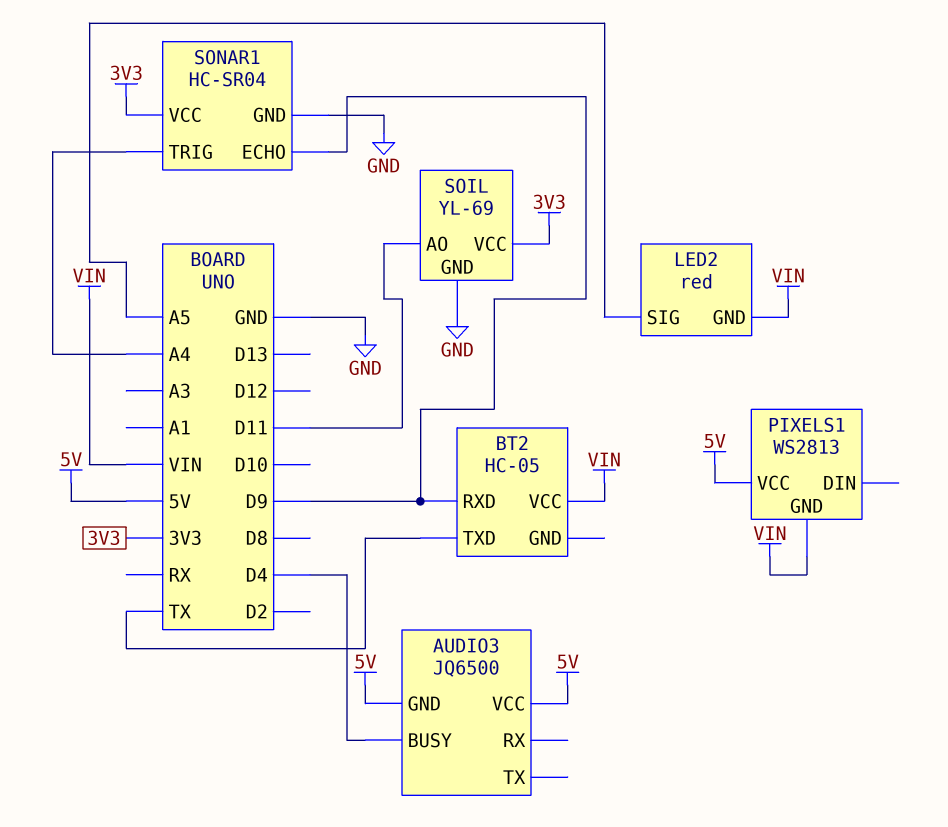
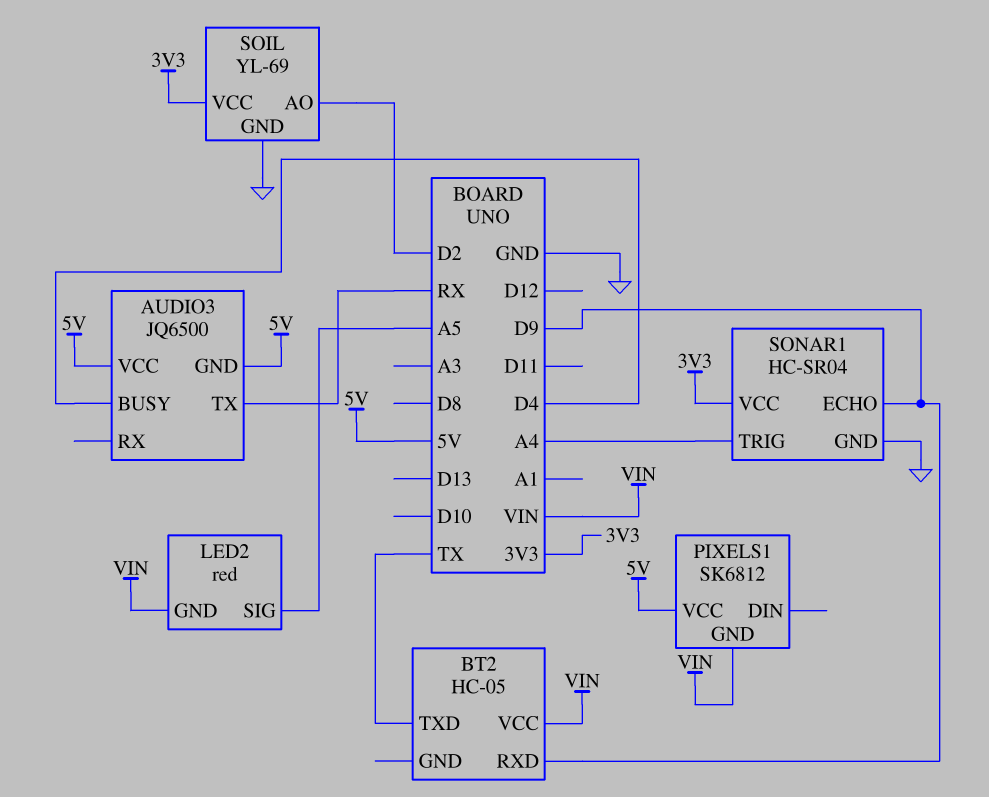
AUDIO3 pin TX: none -> RX
PIXELS1: WS2813 -> SK6812
SOIL pin AO: D11 -> D2

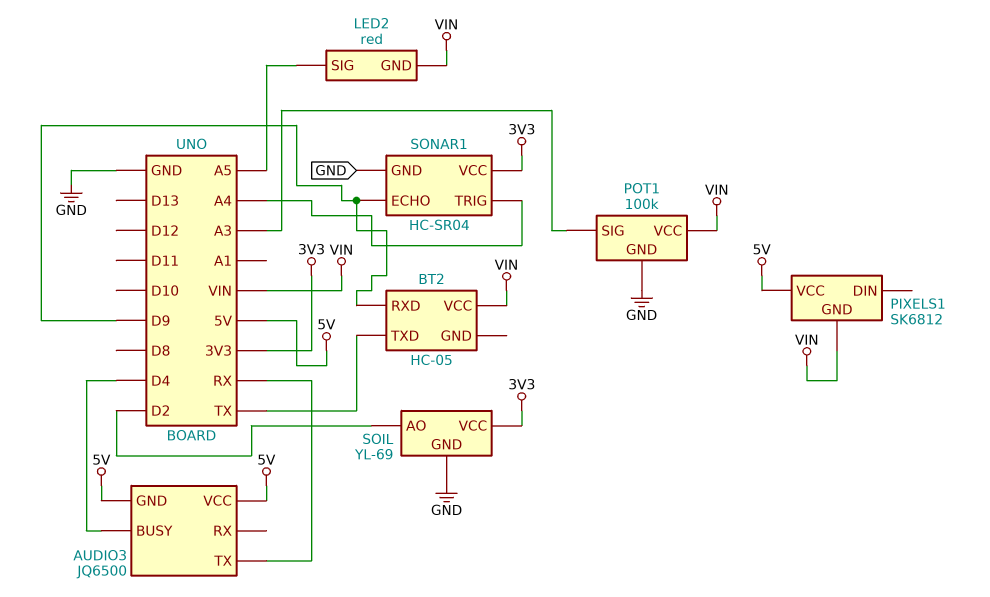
POT1: none -> 100k
POT1 pin GND: none -> GND
POT1 pin SIG: none -> A3
POT1 pin VCC: none -> VIN

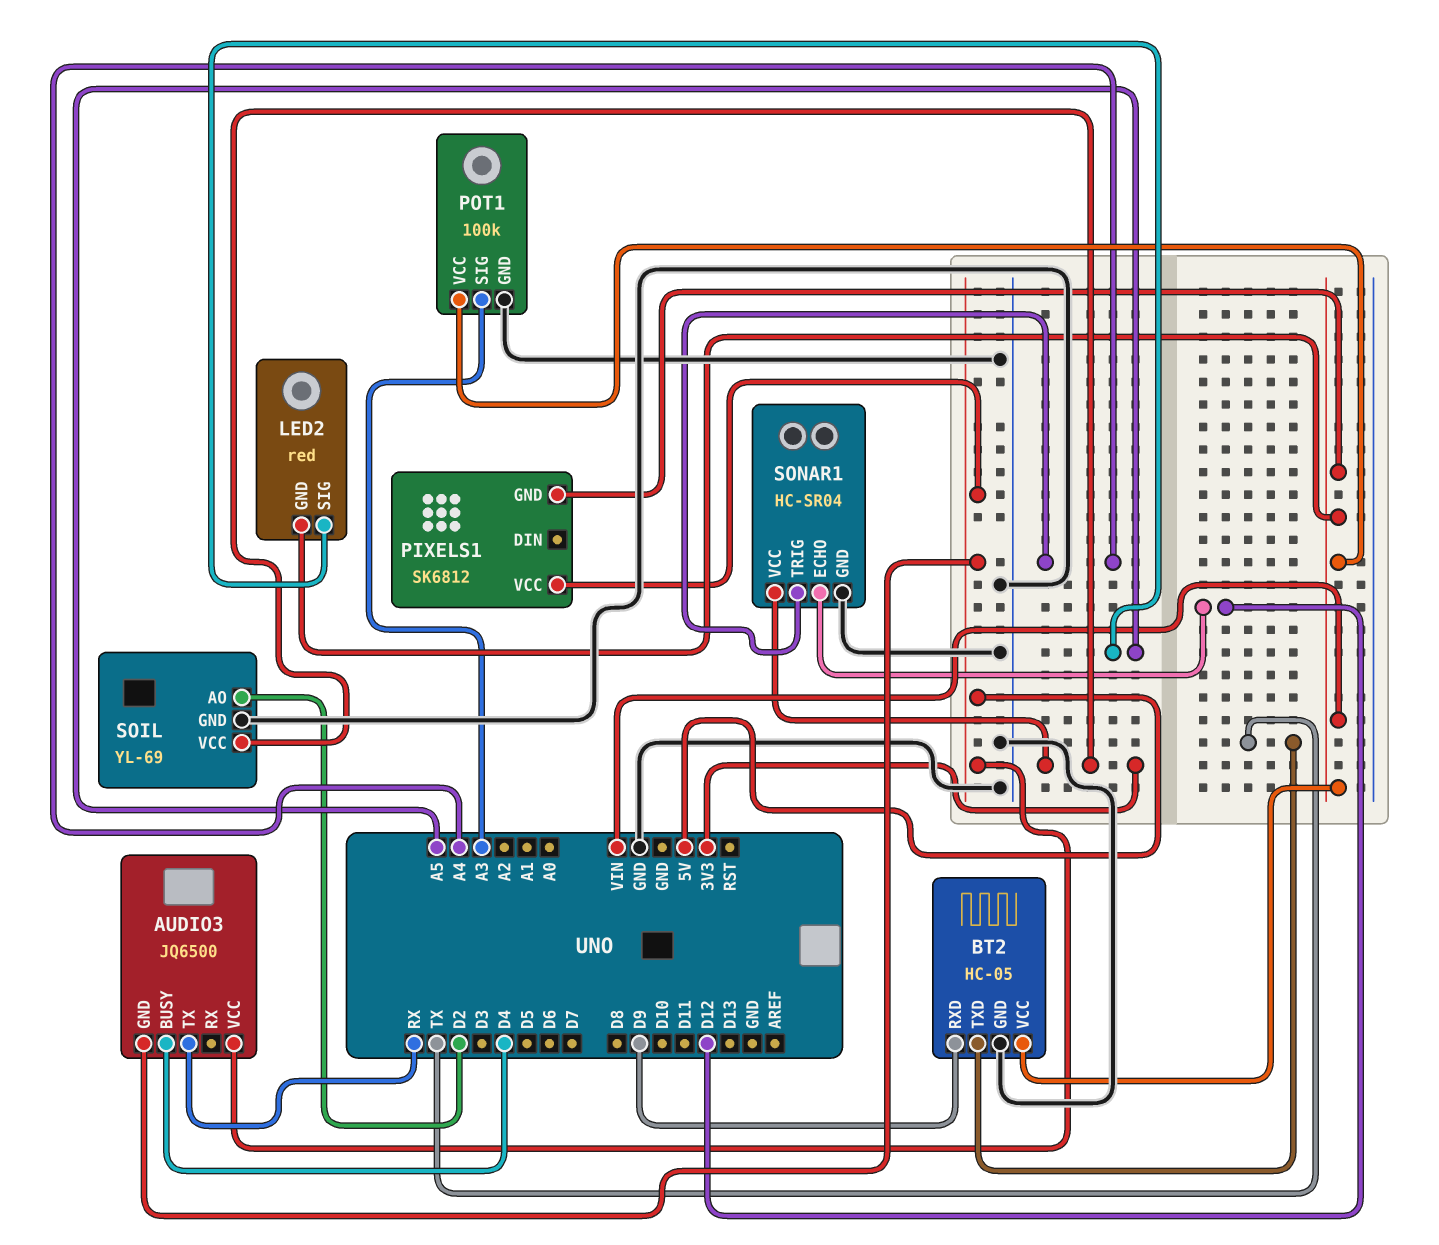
BT2 pin GND: none -> GND
SONAR1 pin ECHO: D9 -> D12

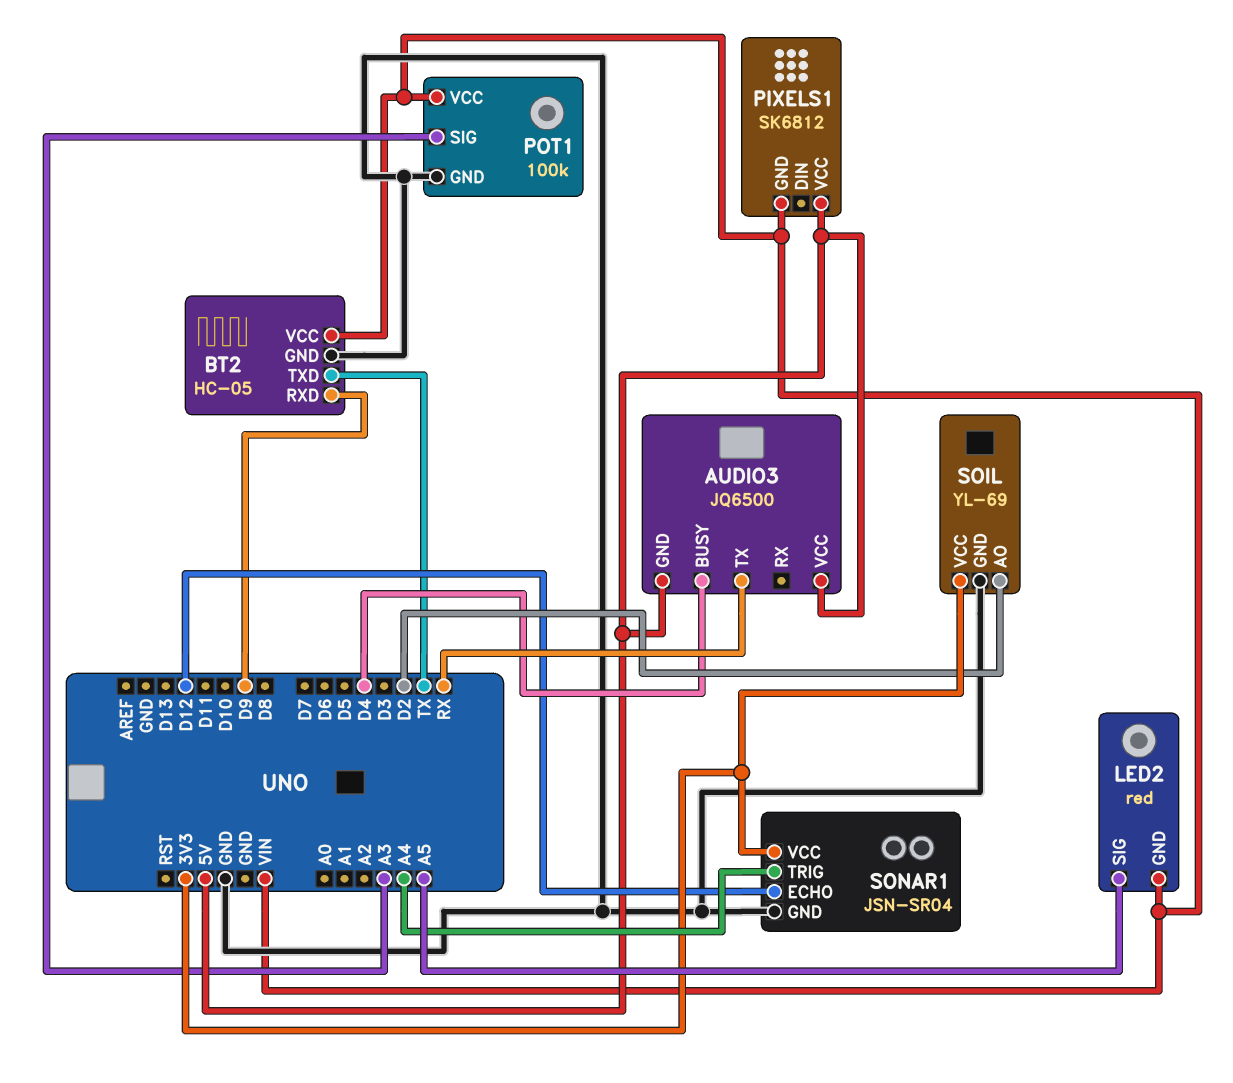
SONAR1: HC-SR04 -> JSN-SR04

